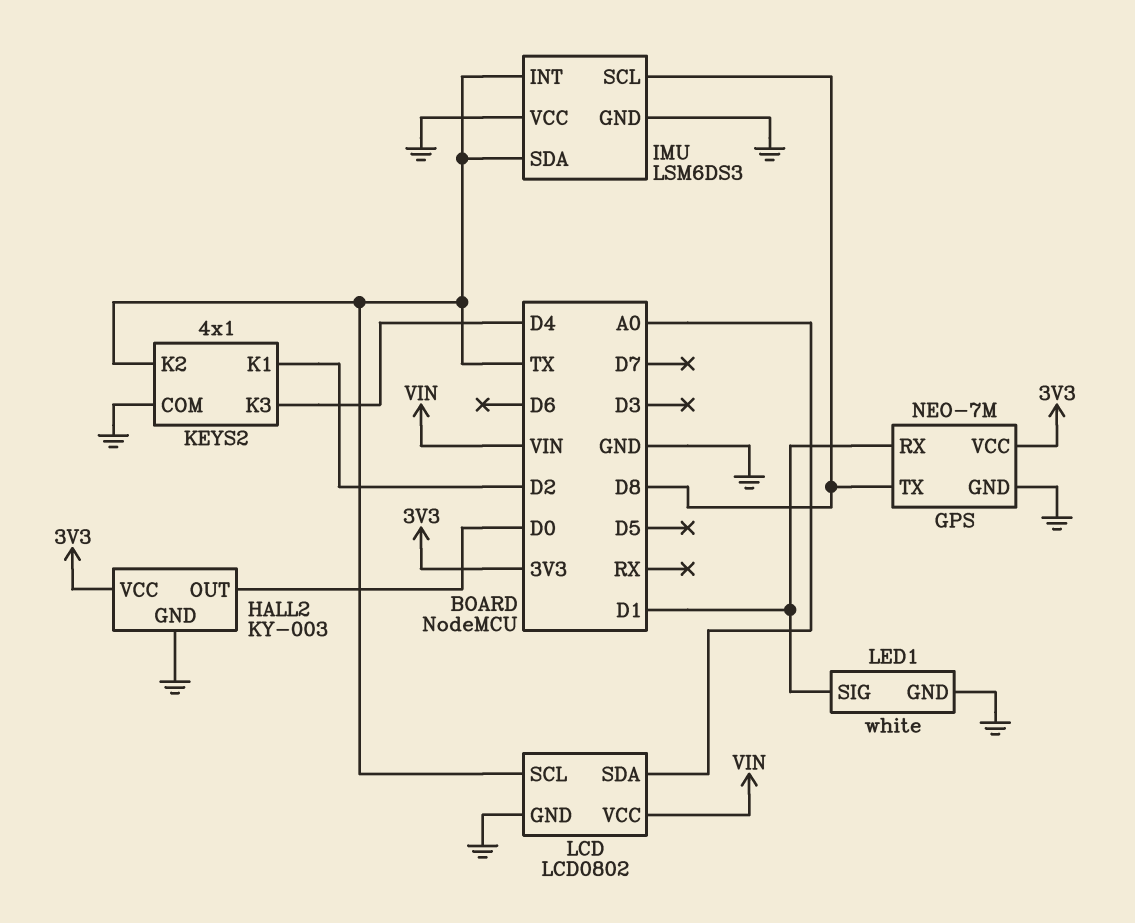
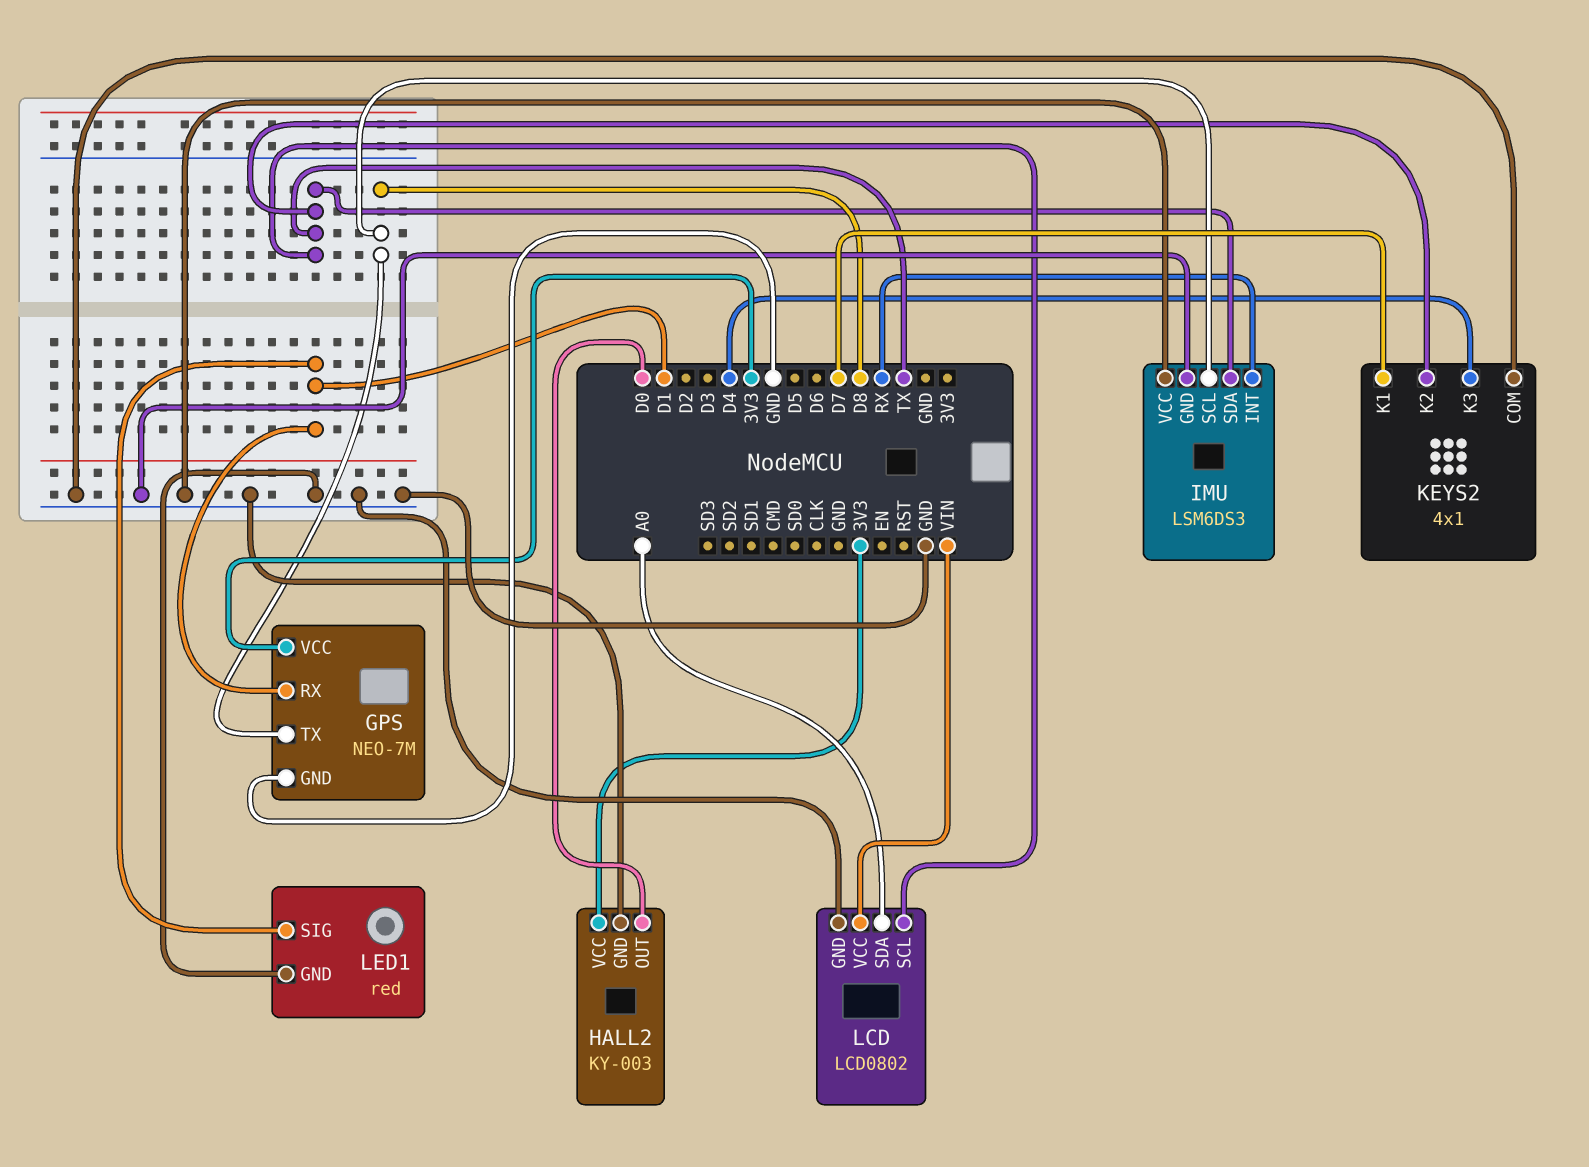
IMU pin INT: TX -> RX
KEYS2 pin K1: D2 -> D7
LED1: white -> red

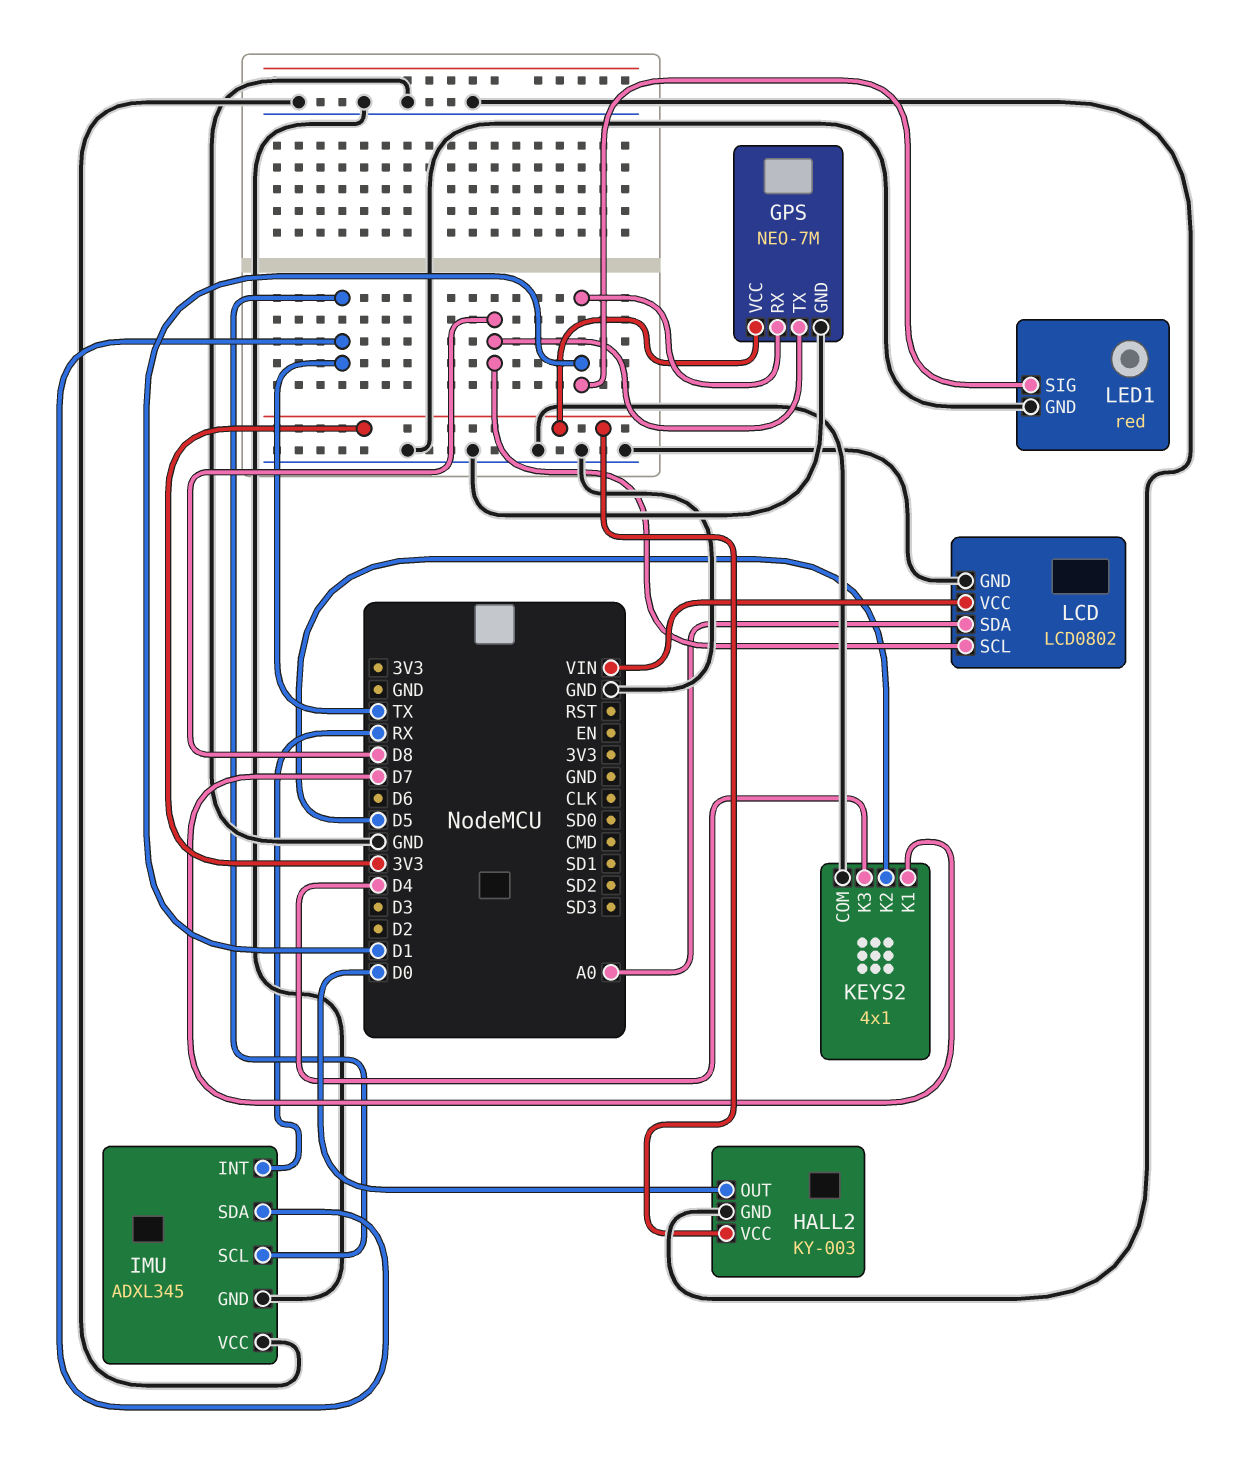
IMU: LSM6DS3 -> ADXL345
IMU pin SCL: D8 -> TX
KEYS2 pin K2: TX -> D5
LCD pin SCL: TX -> D8

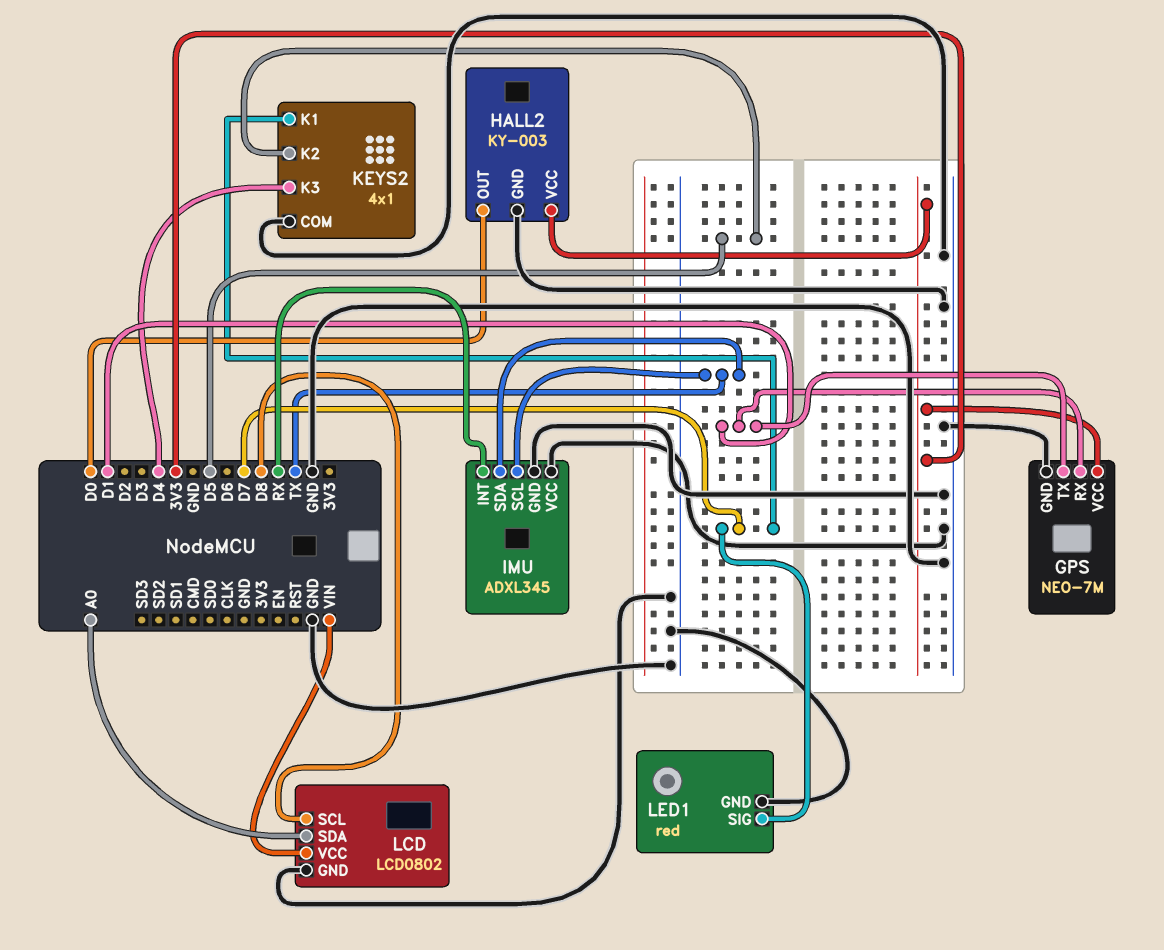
GPS pin TX: D8 -> D1
LED1 pin SIG: D1 -> D7

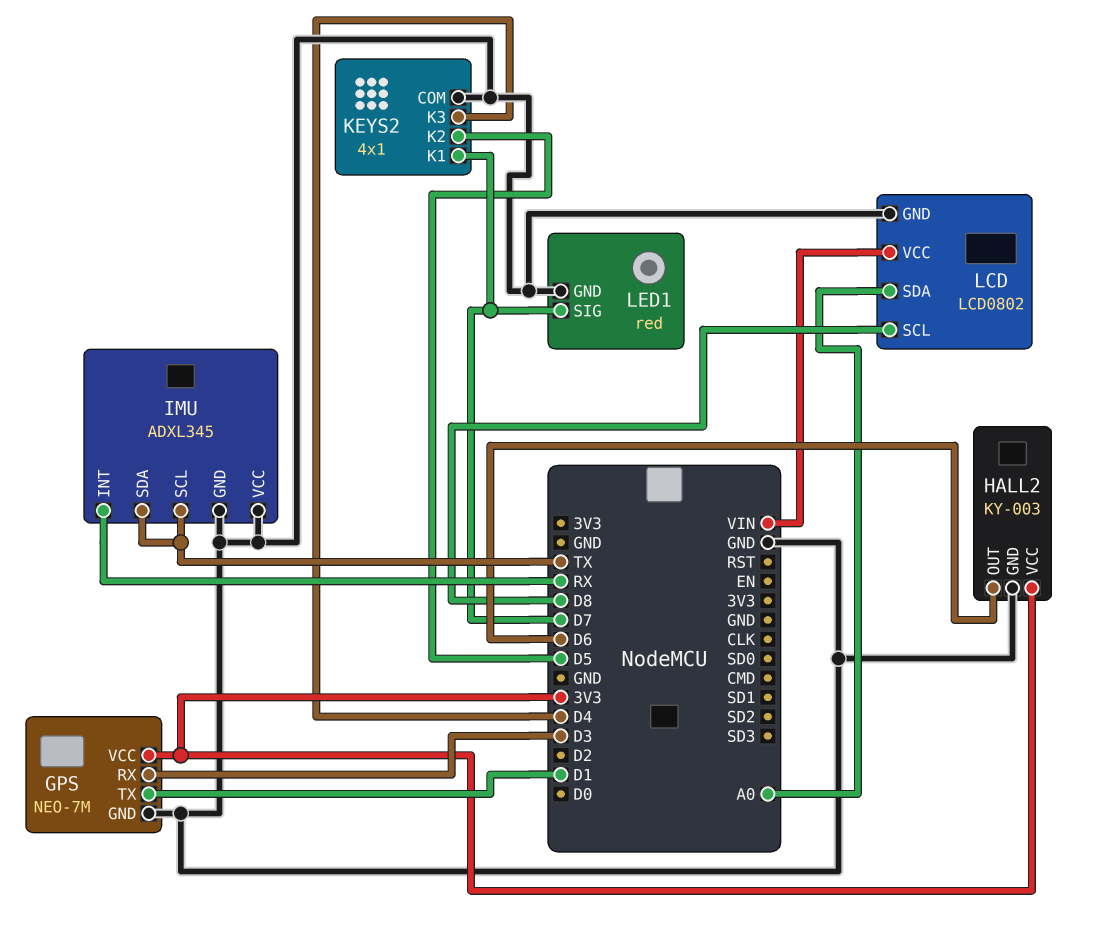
GPS pin RX: D1 -> D3
HALL2 pin OUT: D0 -> D6

